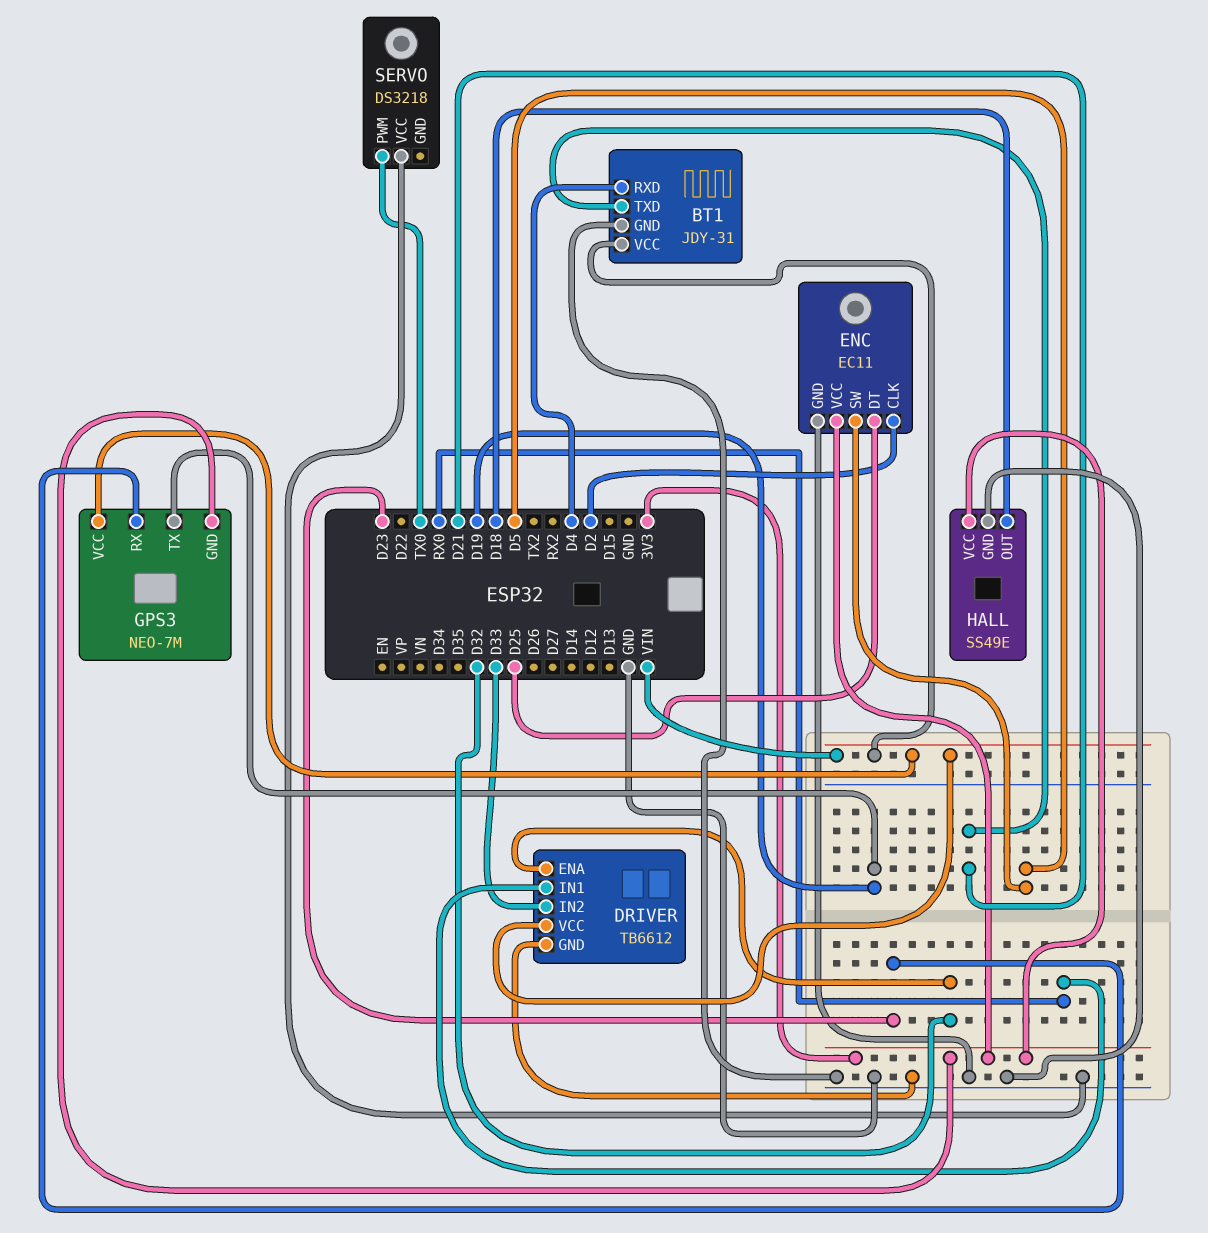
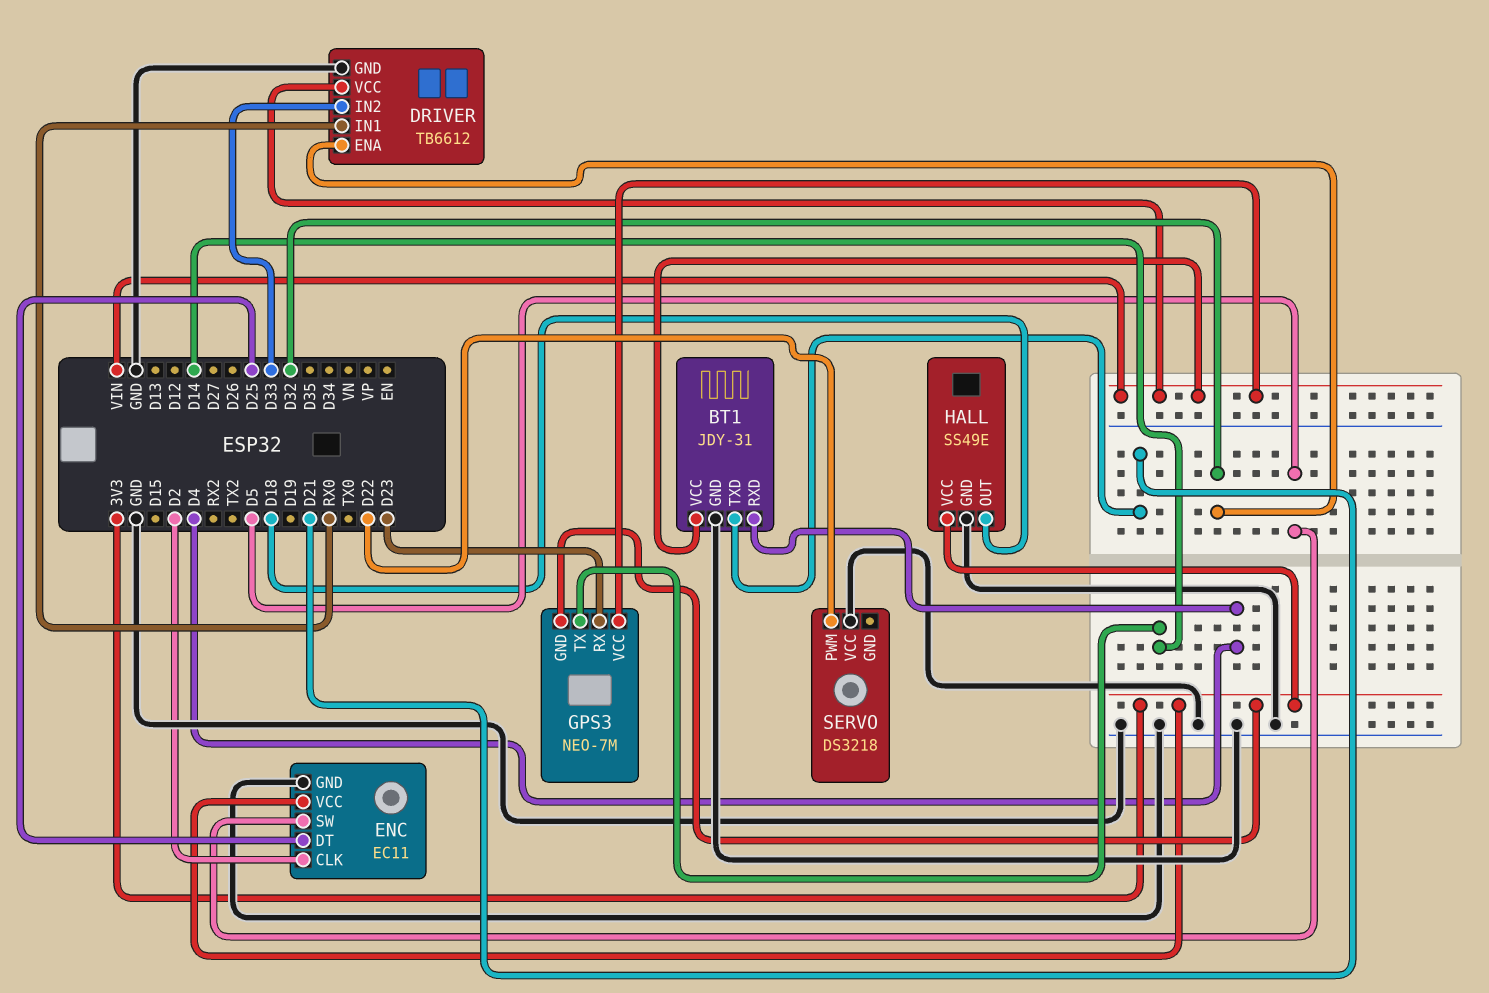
GPS3 pin TX: D19 -> D14
SERVO pin PWM: TX0 -> D22

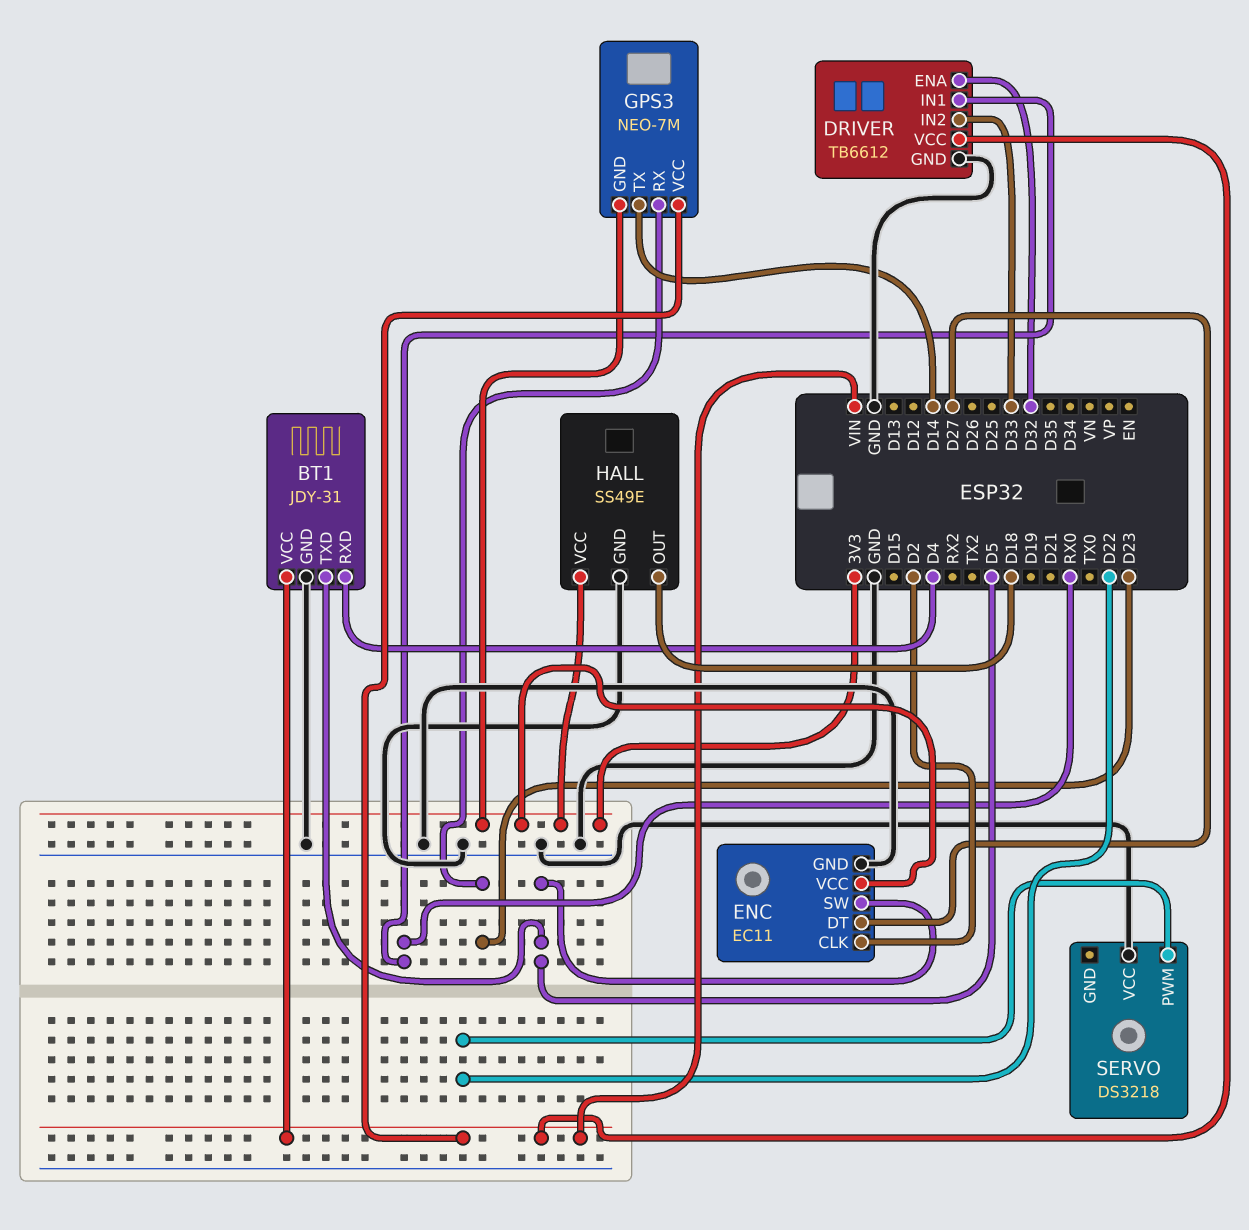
BT1 pin TXD: D21 -> D5
ENC pin DT: D25 -> D27

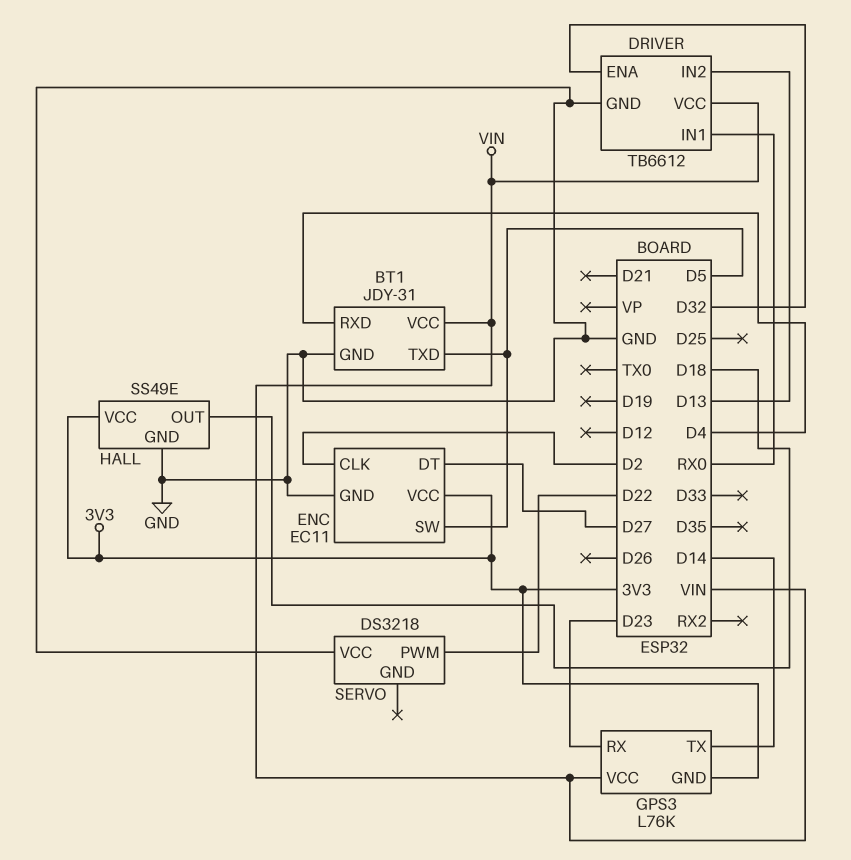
DRIVER pin IN2: D33 -> D13
GPS3: NEO-7M -> L76K

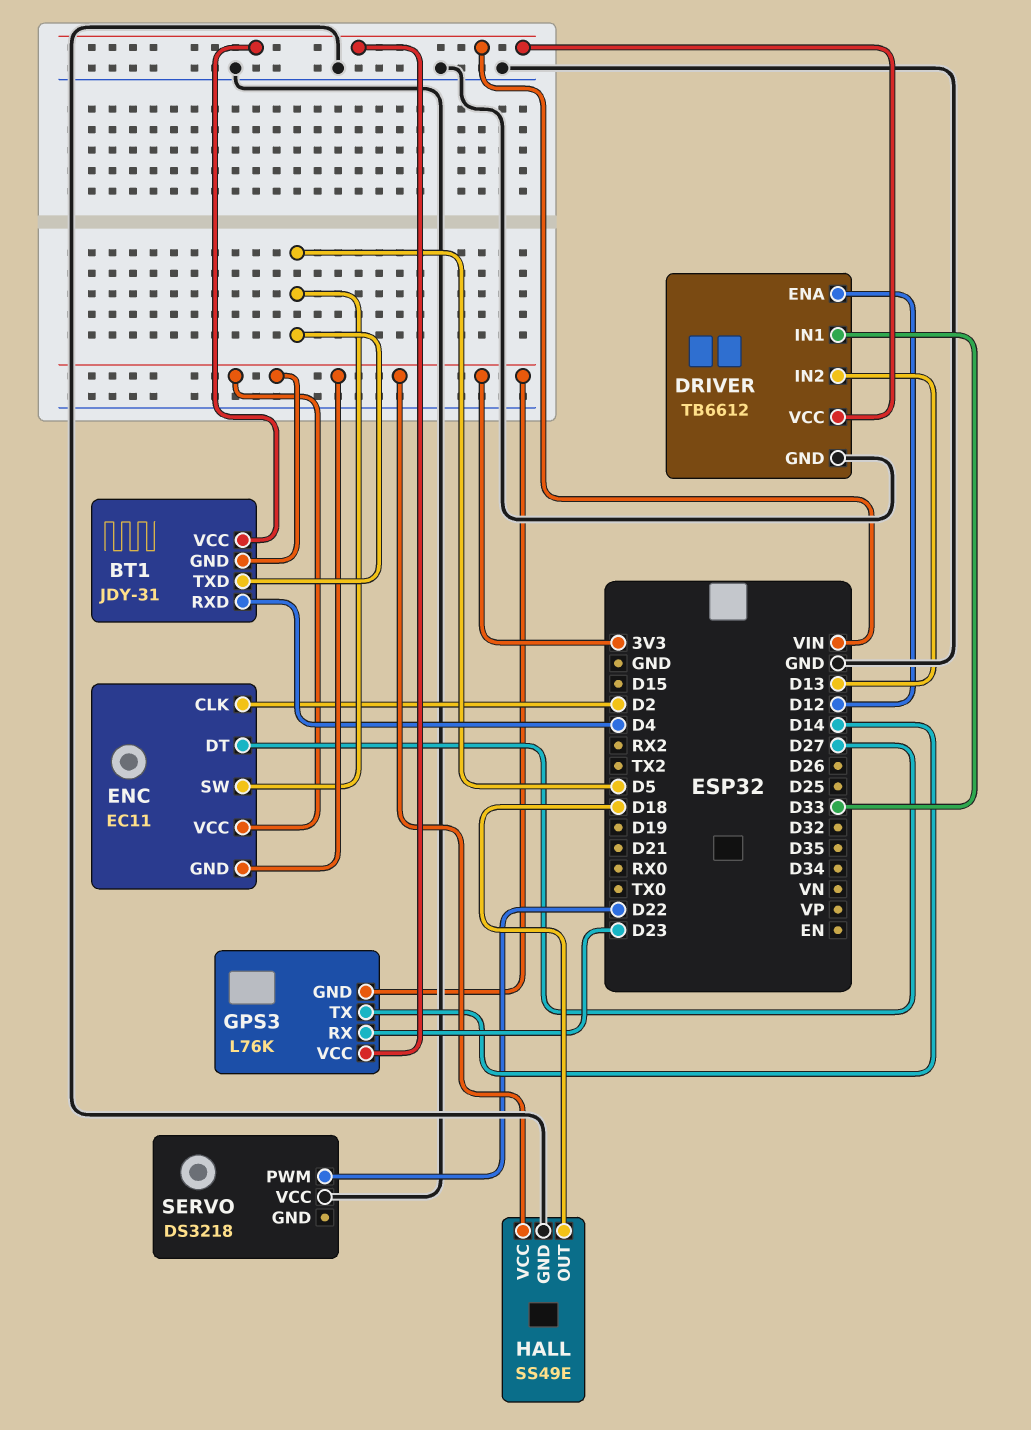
BT1 pin GND: GND -> 3V3
DRIVER pin ENA: D32 -> D12
DRIVER pin IN1: RX0 -> D33
ENC pin GND: GND -> 3V3

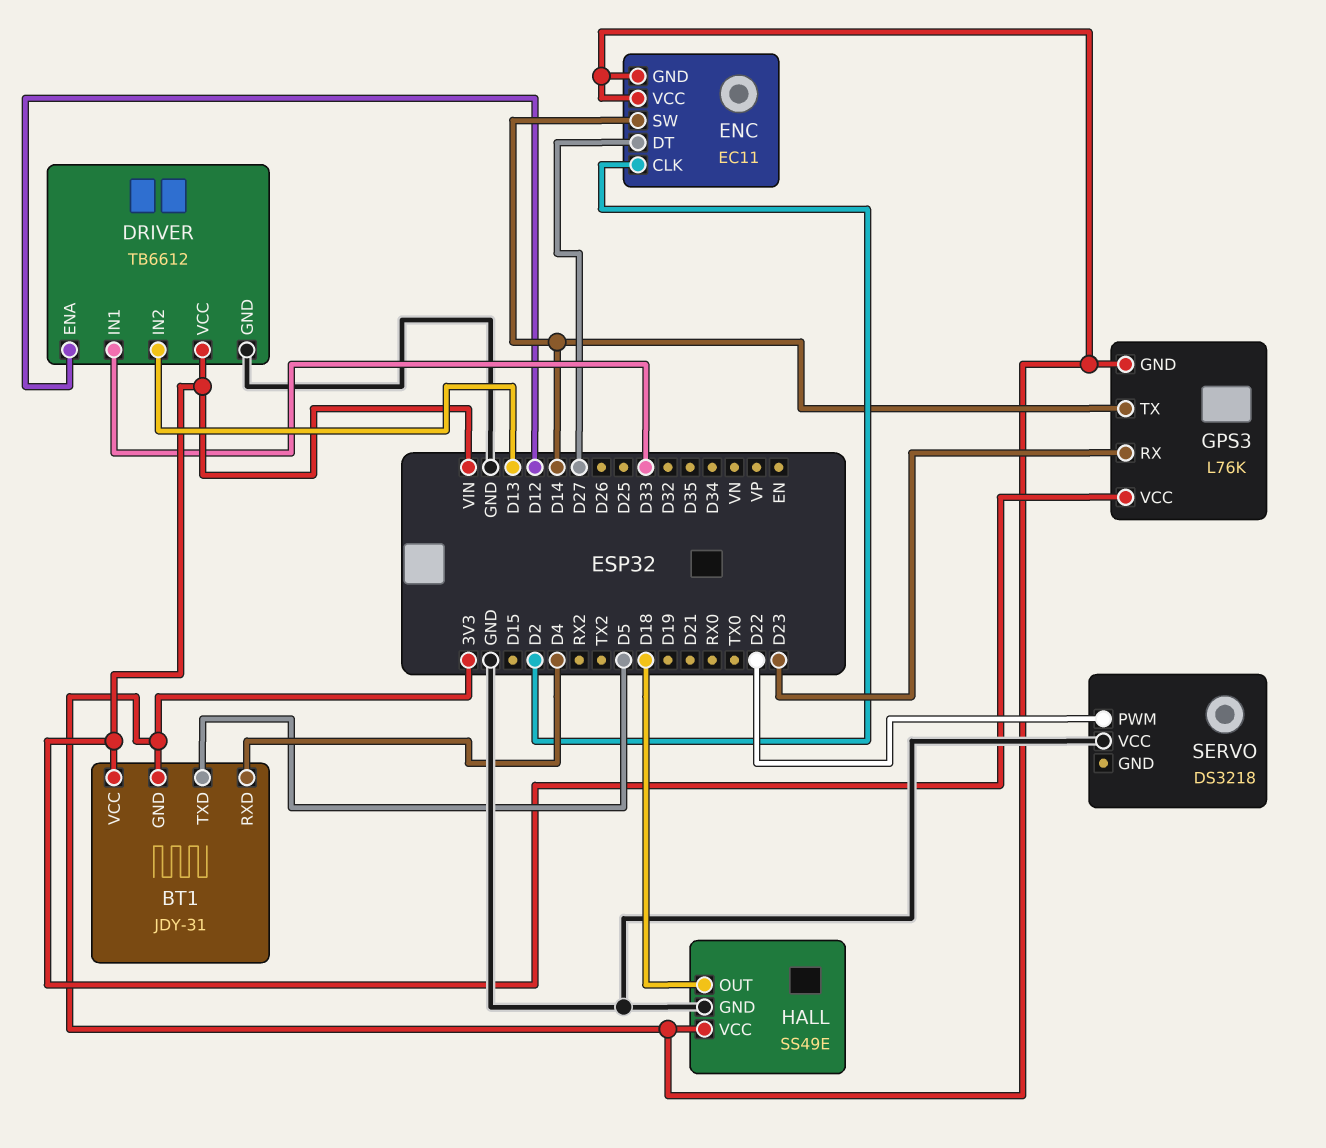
ENC pin SW: D5 -> D14

